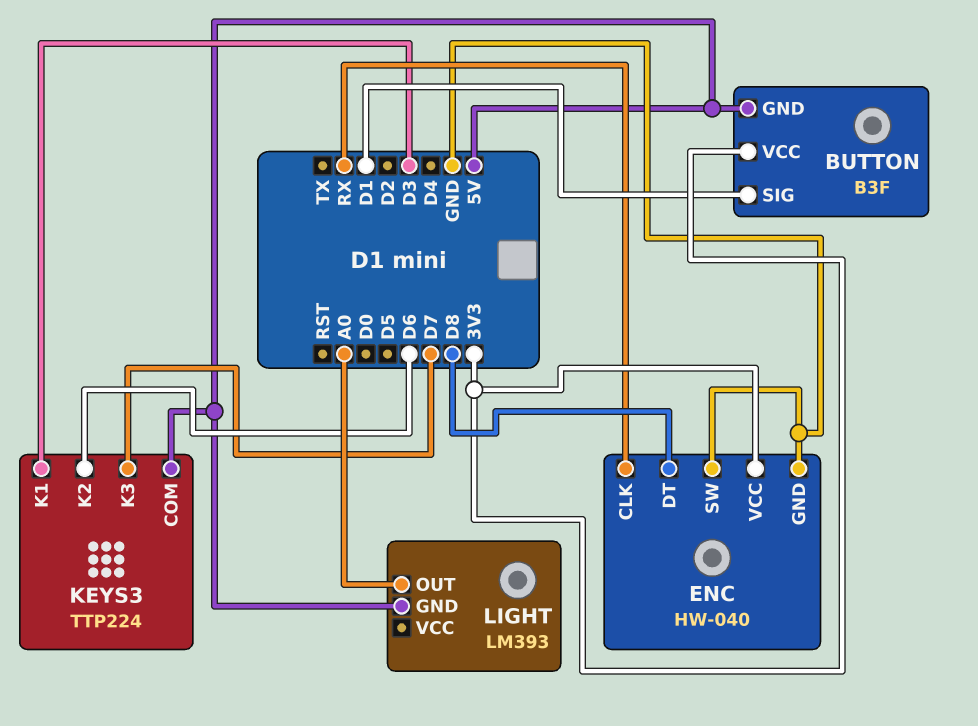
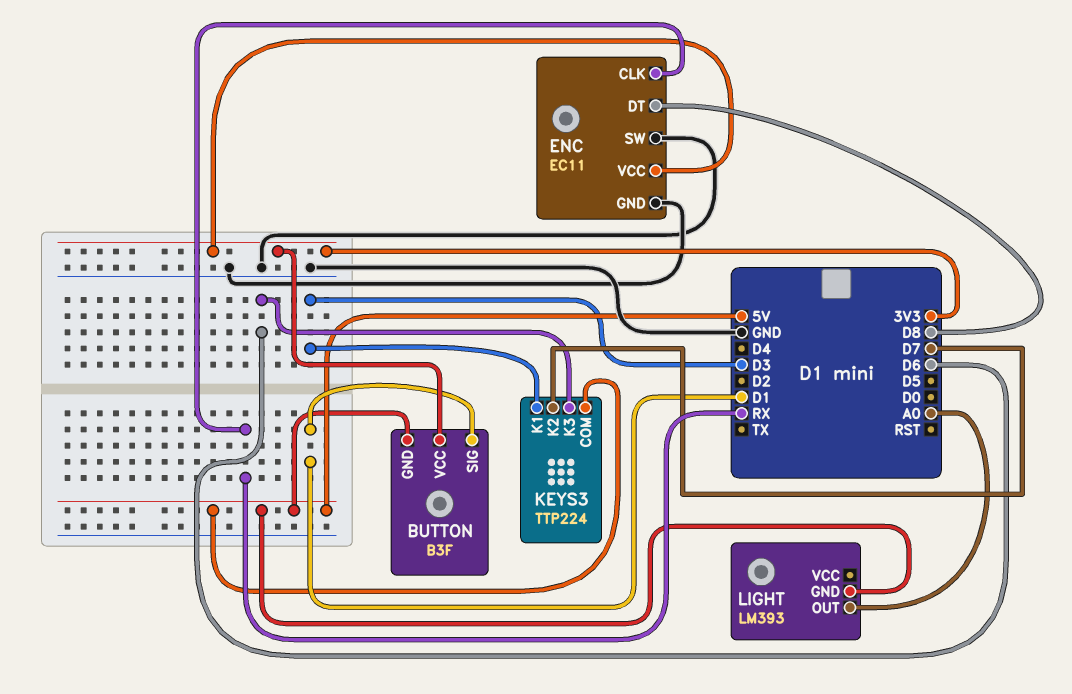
ENC: HW-040 -> EC11
KEYS3 pin K2: D6 -> D7
KEYS3 pin K3: D7 -> D6

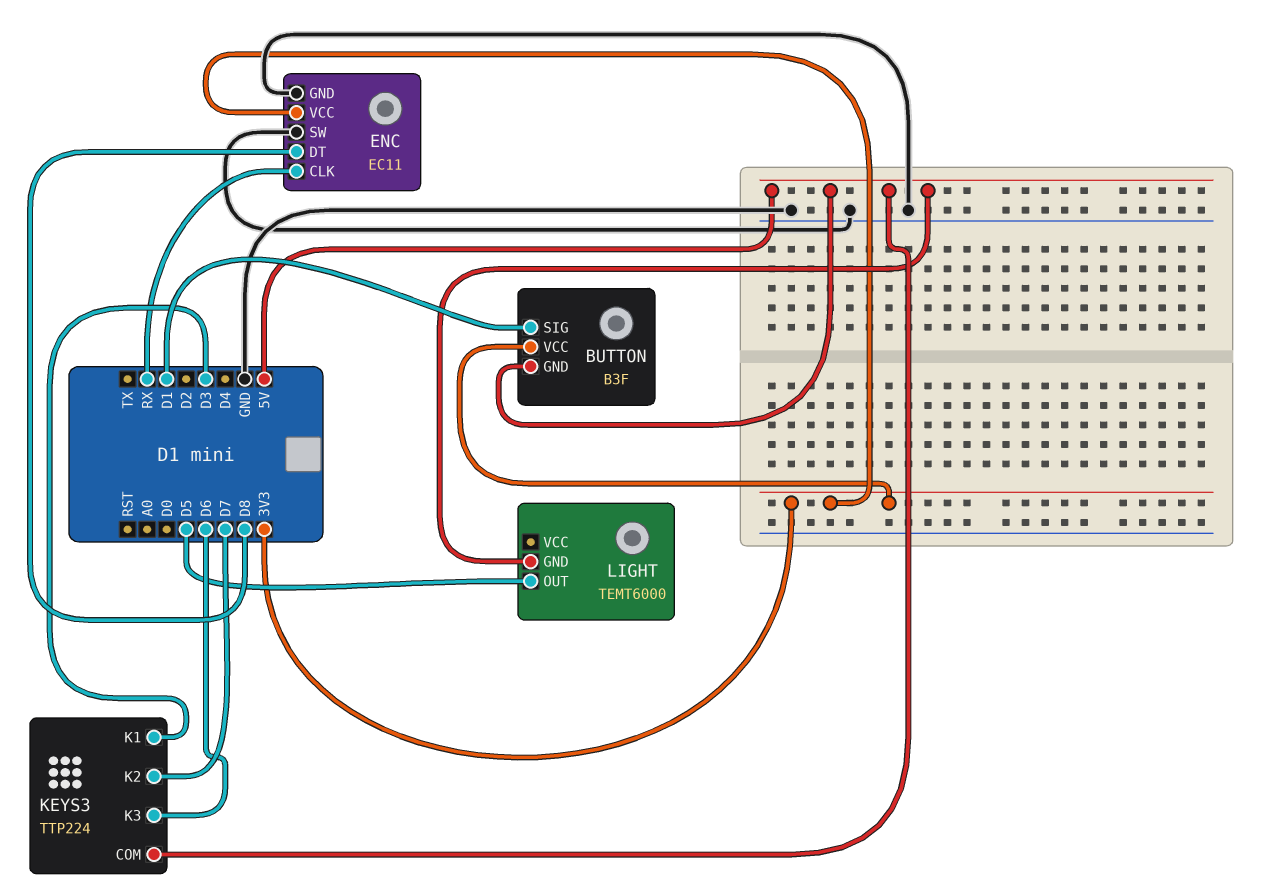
LIGHT: LM393 -> TEMT6000
LIGHT pin OUT: A0 -> D5

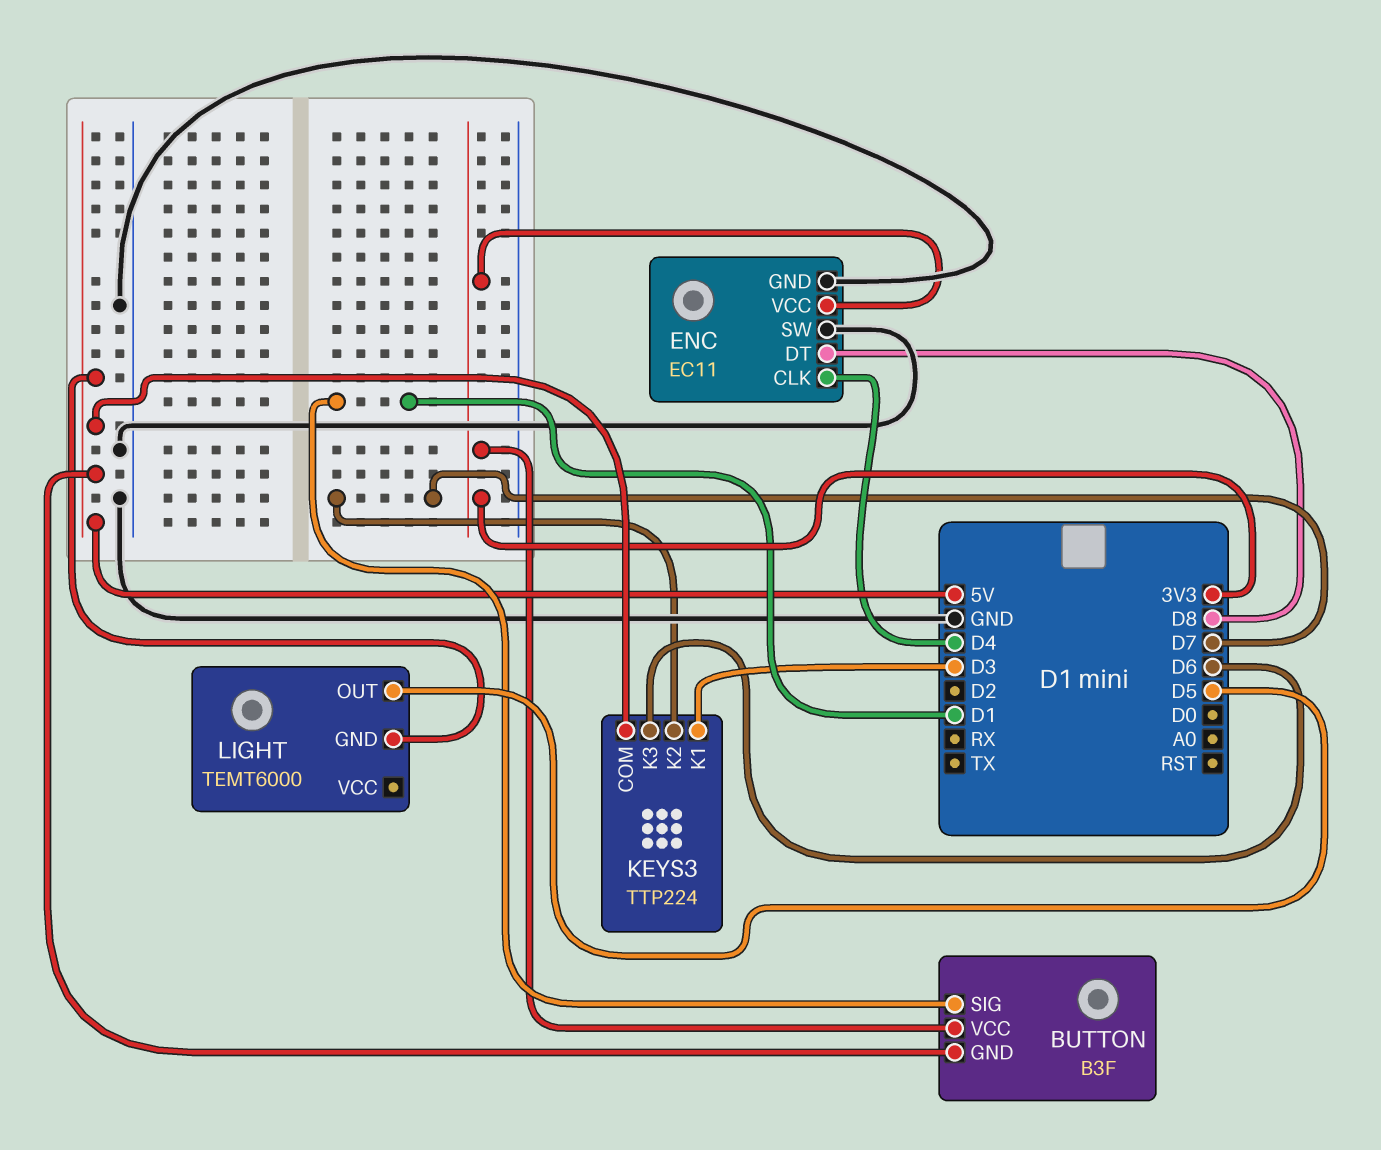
ENC pin CLK: RX -> D4

